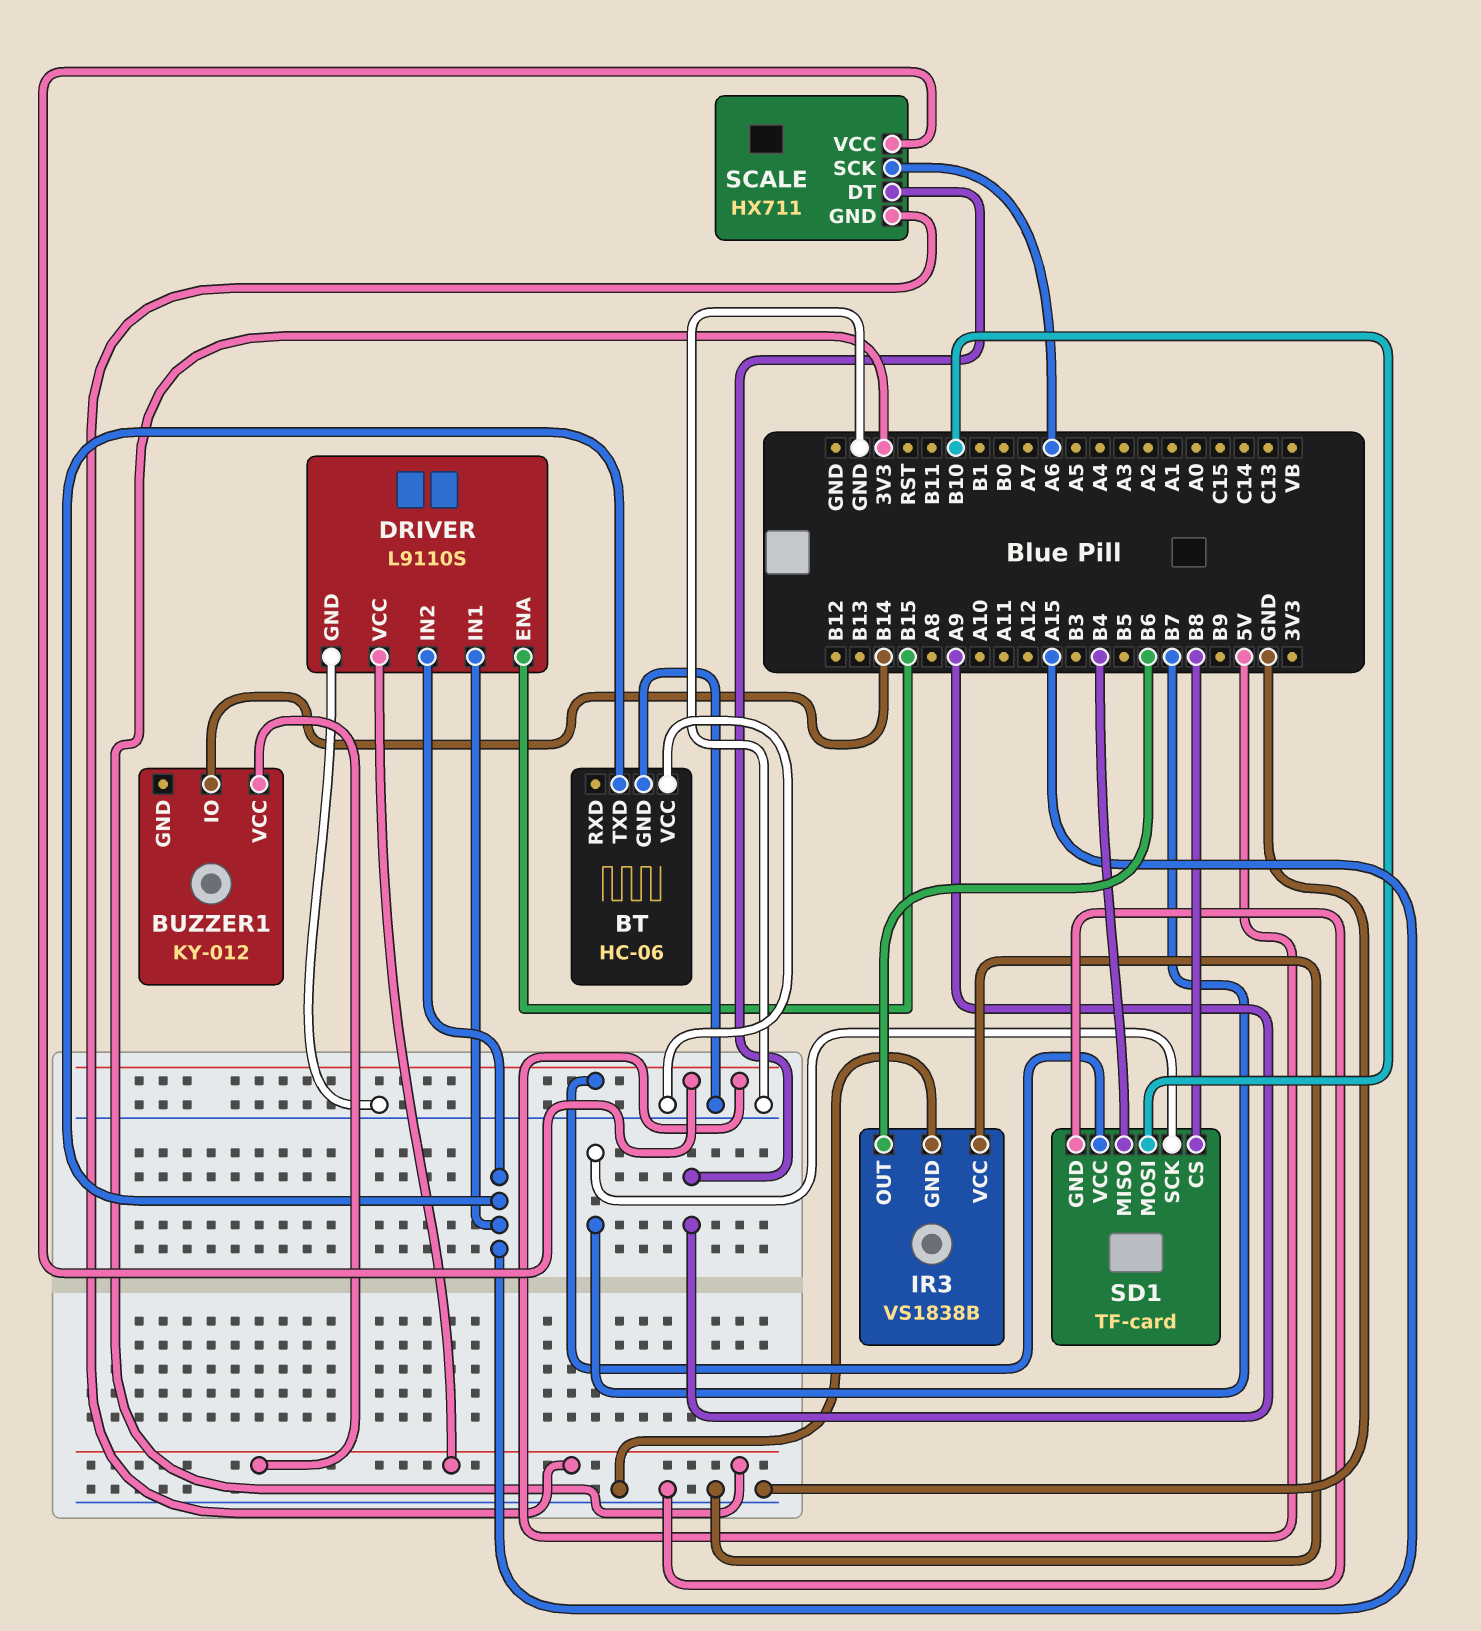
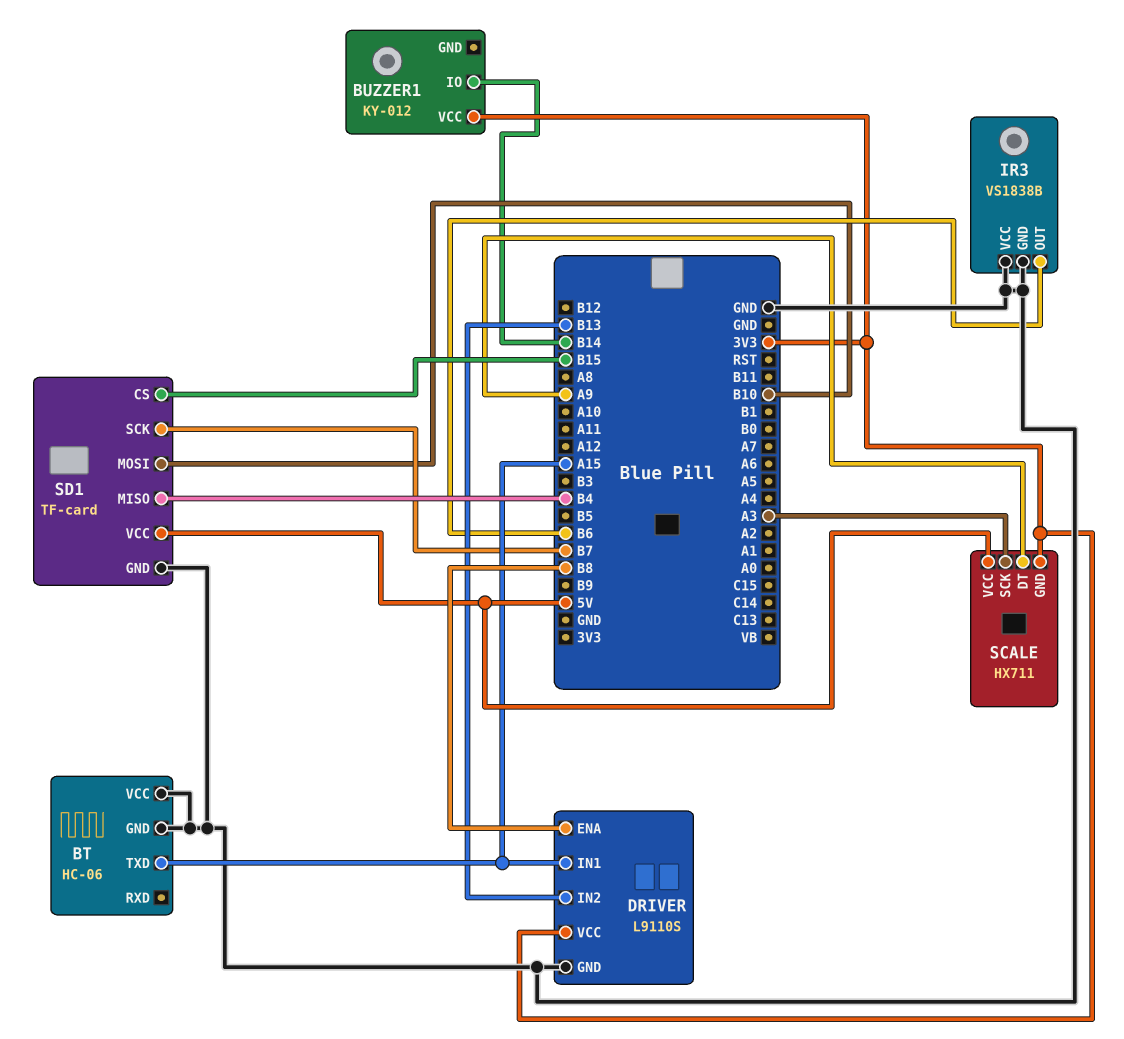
DRIVER pin ENA: B15 -> B8
DRIVER pin IN2: A15 -> B13
SCALE pin SCK: A6 -> A3
SD1 pin CS: B8 -> B15

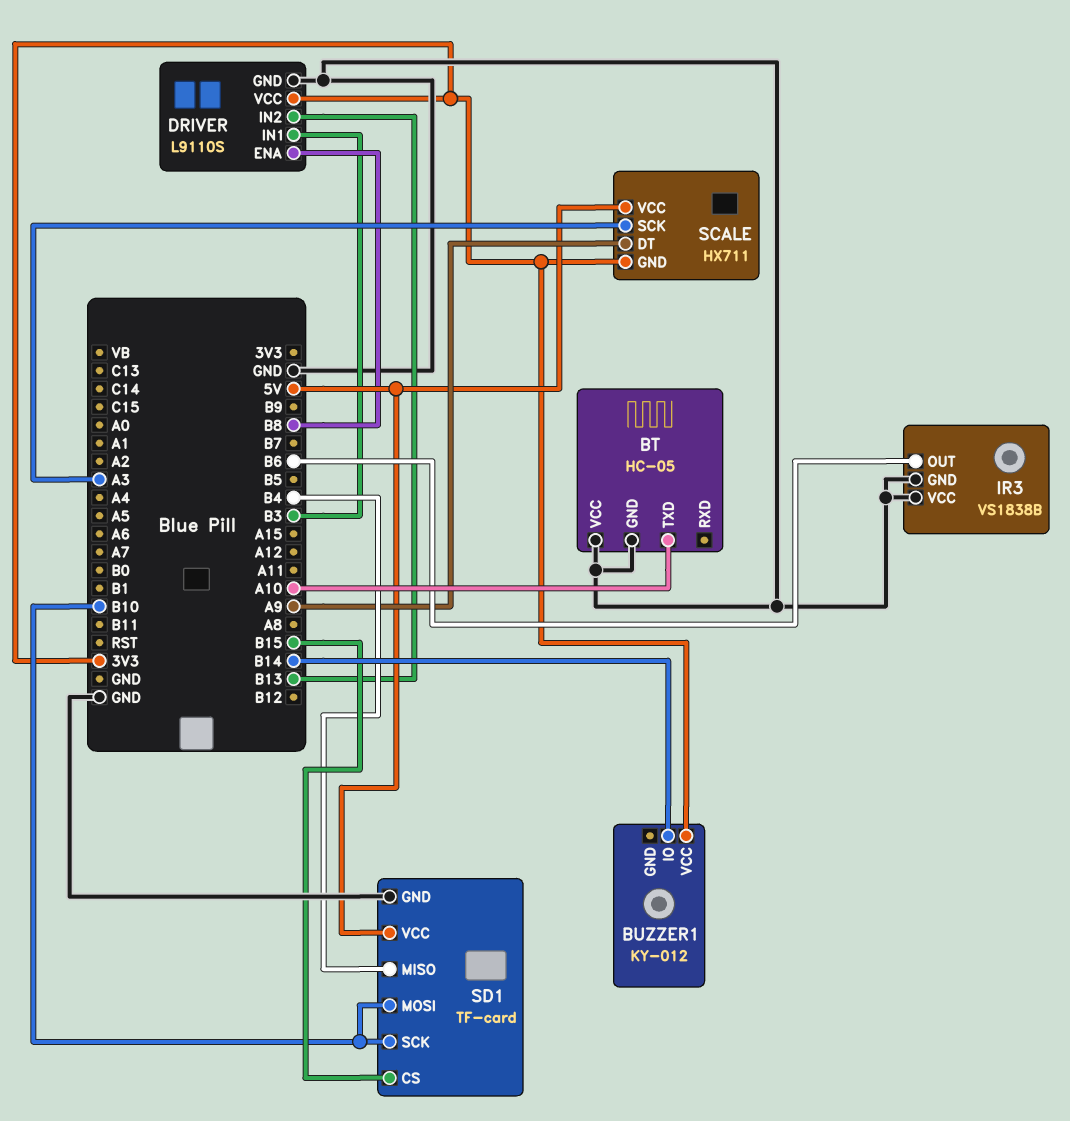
BT: HC-06 -> HC-05
BT pin TXD: A15 -> A10
DRIVER pin IN1: A15 -> B3
SD1 pin SCK: B7 -> B10

